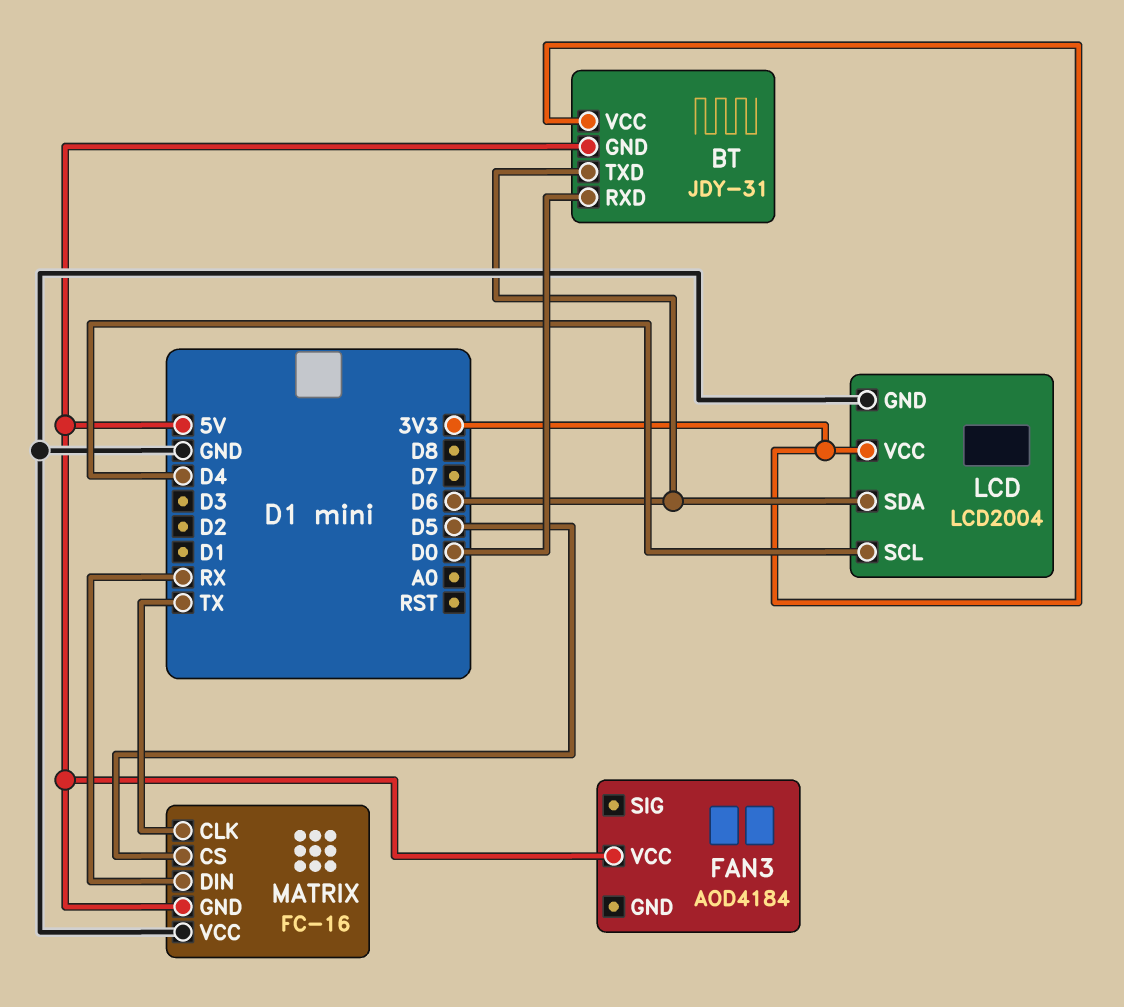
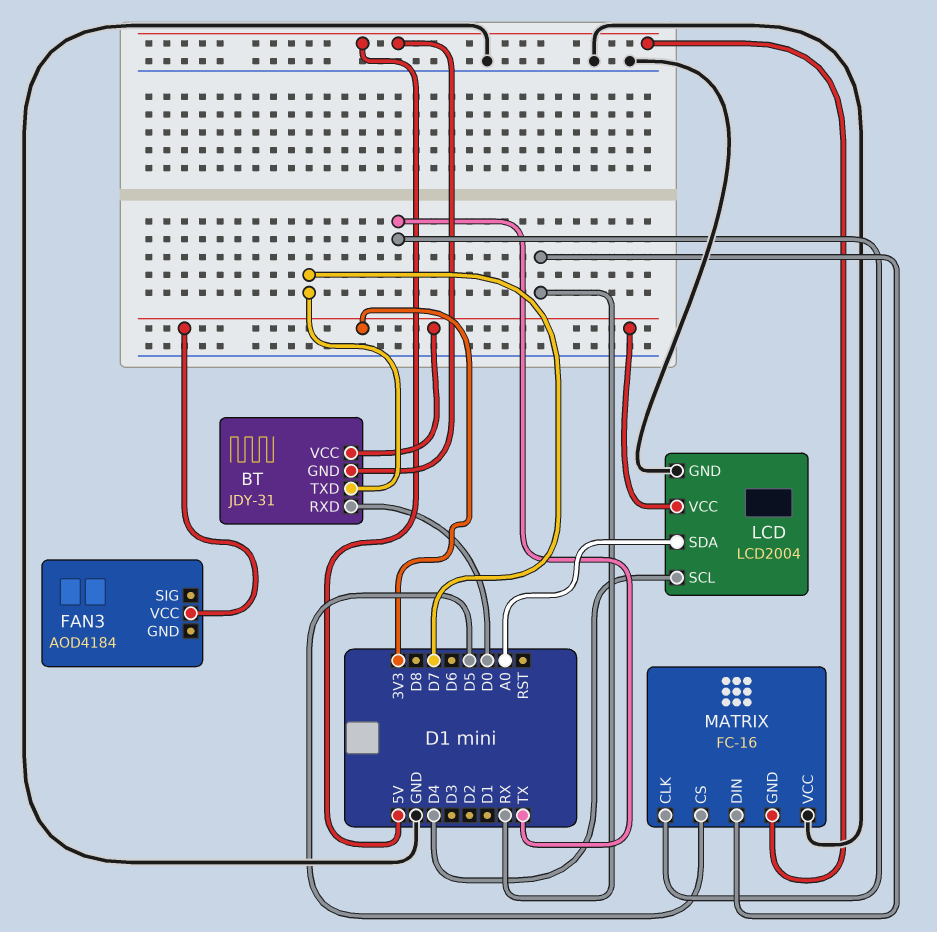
BT pin TXD: D6 -> D7
FAN3 pin VCC: 5V -> 3V3
LCD pin SDA: D6 -> A0

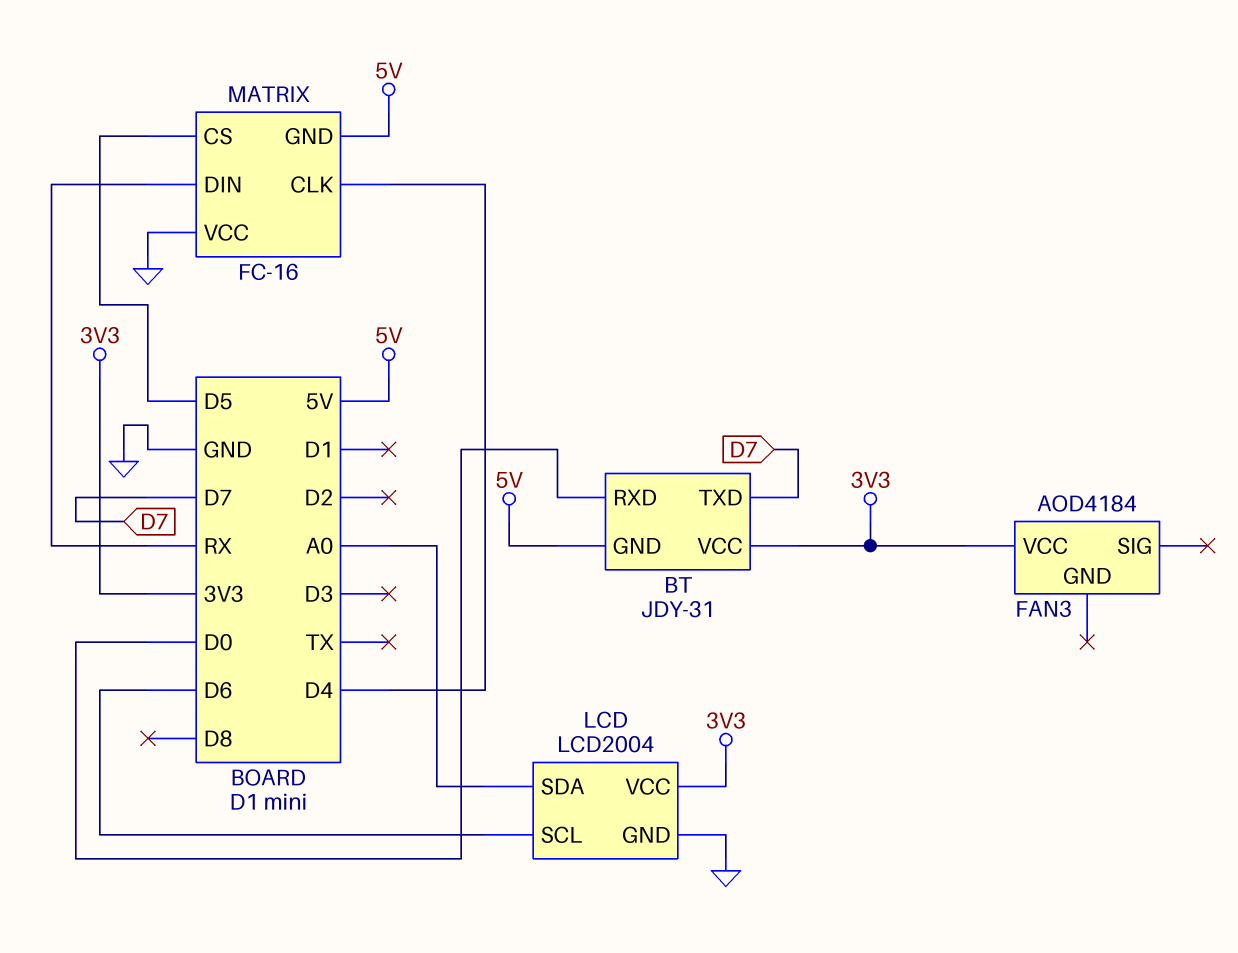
LCD pin SCL: D4 -> D6
MATRIX pin CLK: TX -> D4

